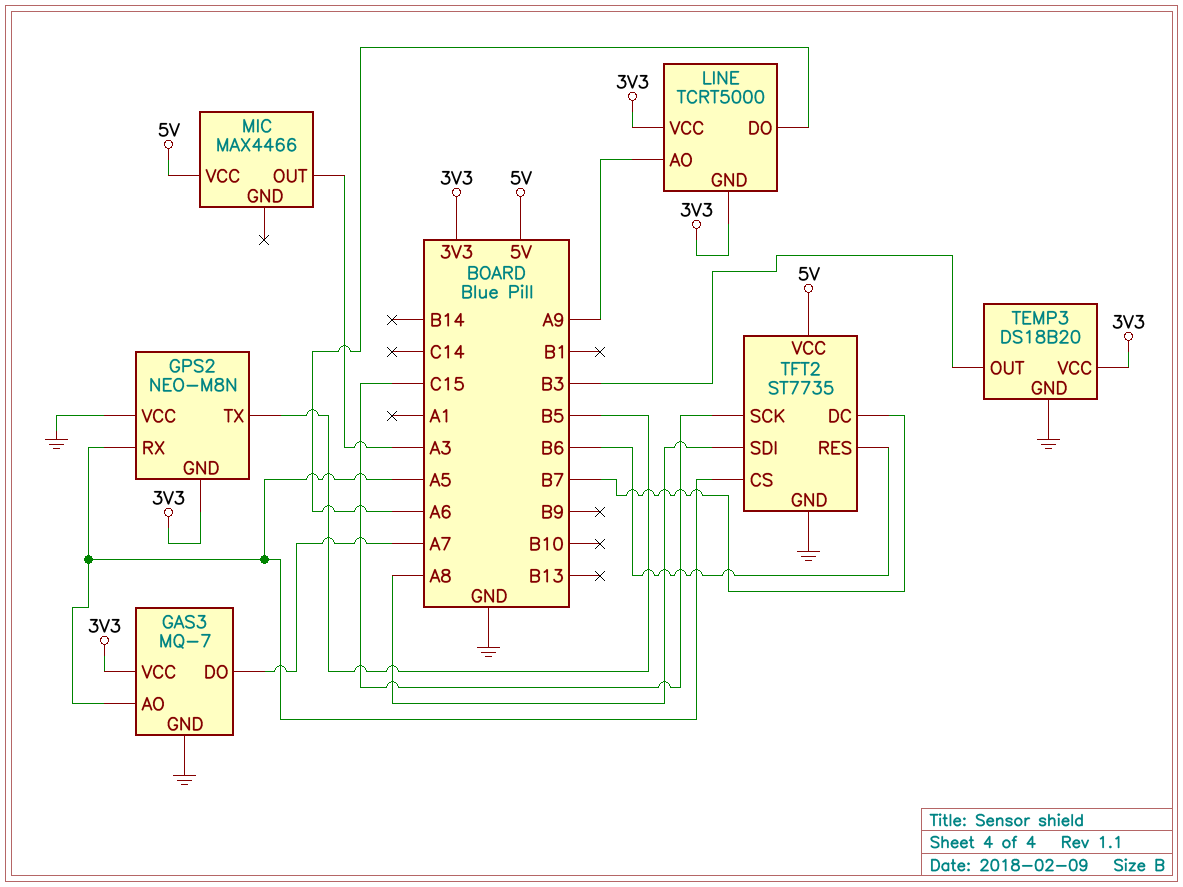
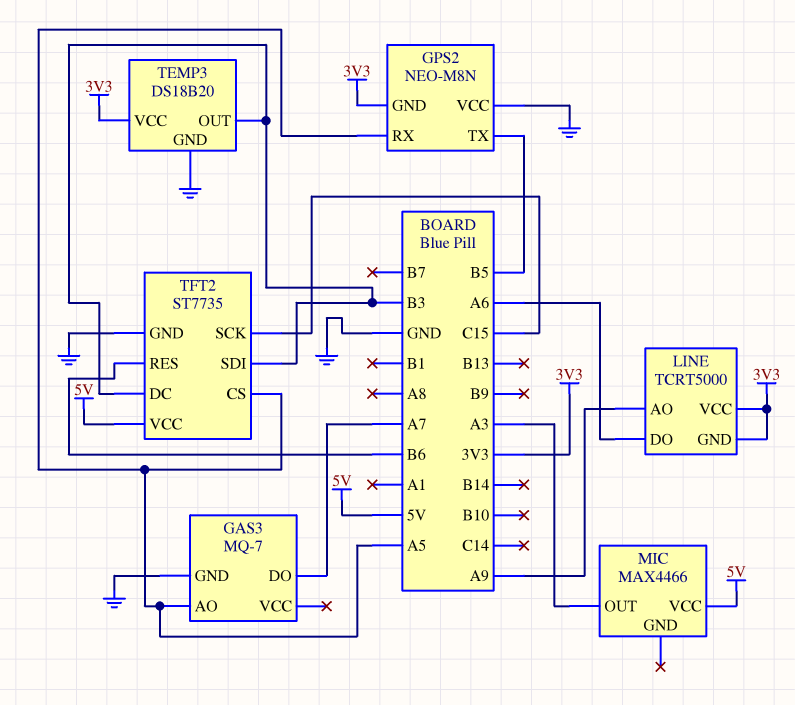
GAS3 pin VCC: 3V3 -> none
TFT2 pin DC: B7 -> B3
TFT2 pin SDI: A8 -> B3

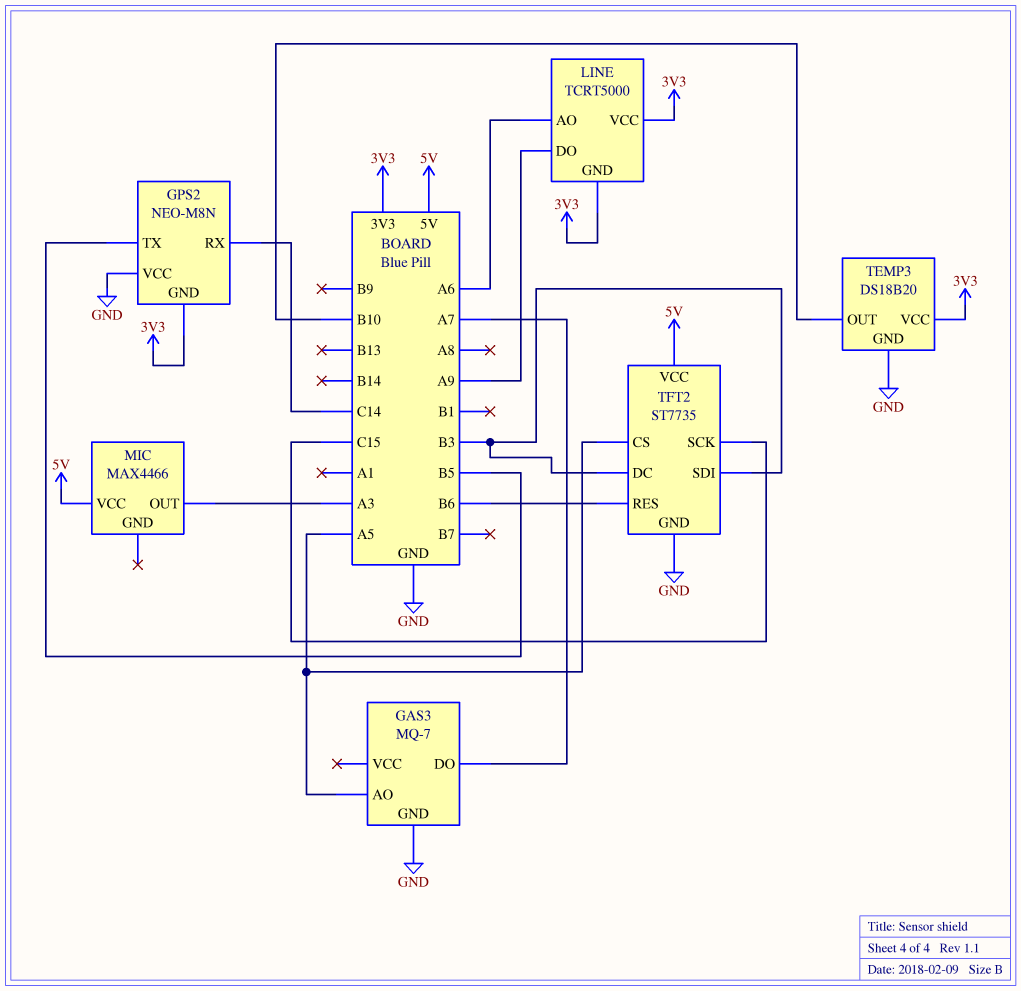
GPS2 pin RX: A5 -> C14
LINE pin AO: A9 -> A6
LINE pin DO: A6 -> A9
TEMP3 pin OUT: B3 -> B10

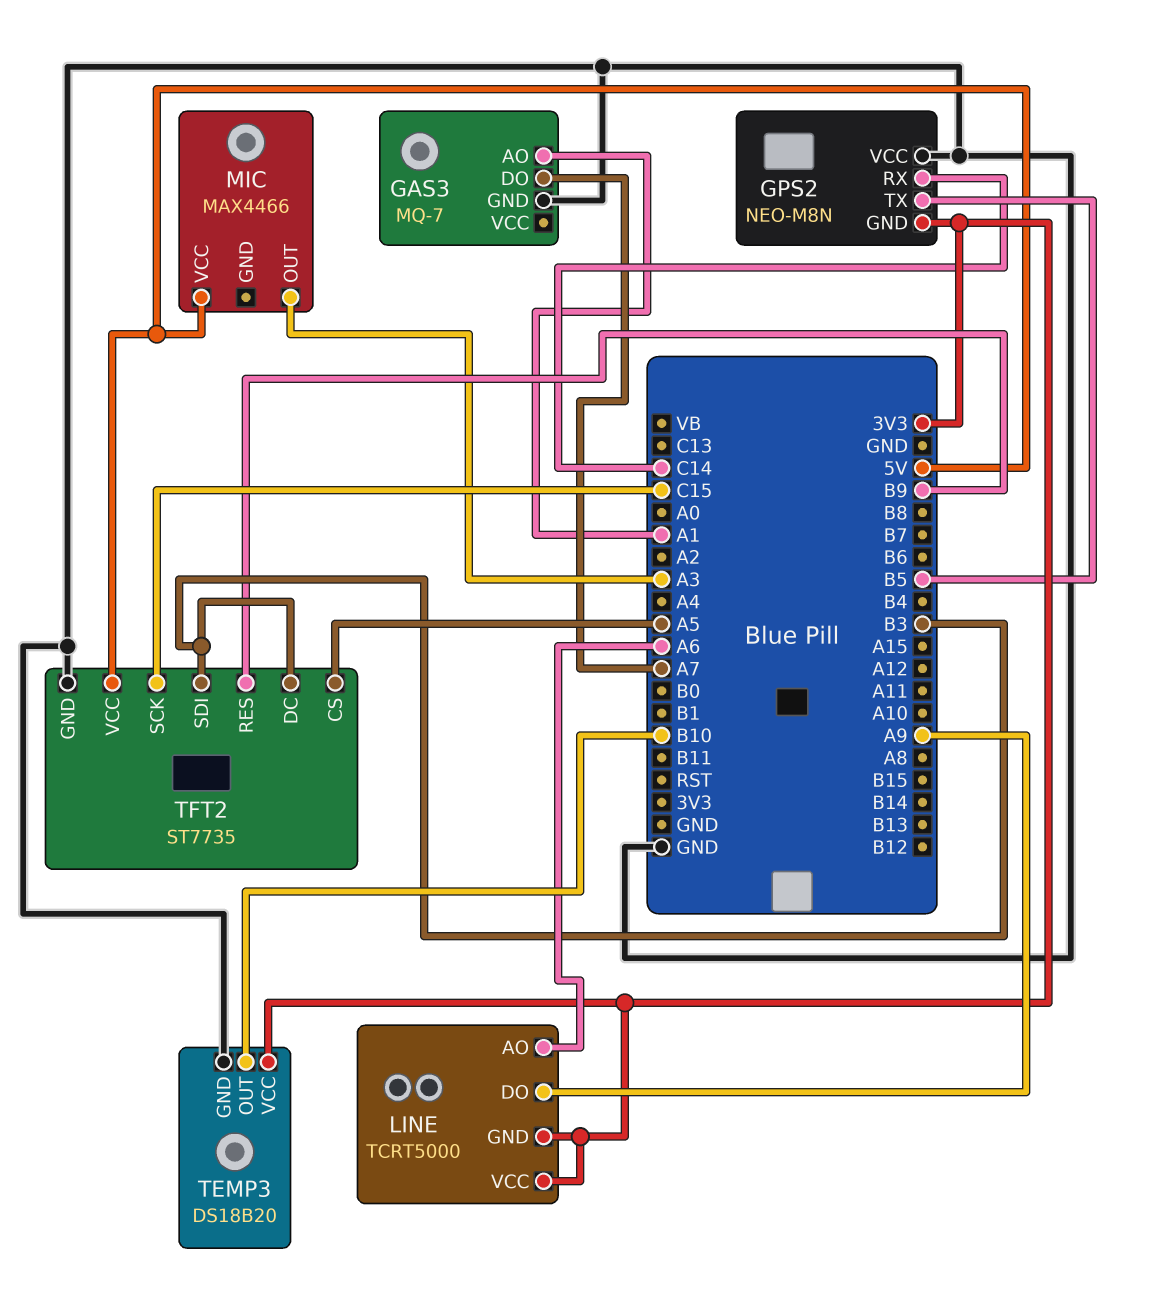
GAS3 pin AO: A5 -> A1
TFT2 pin RES: B6 -> B9

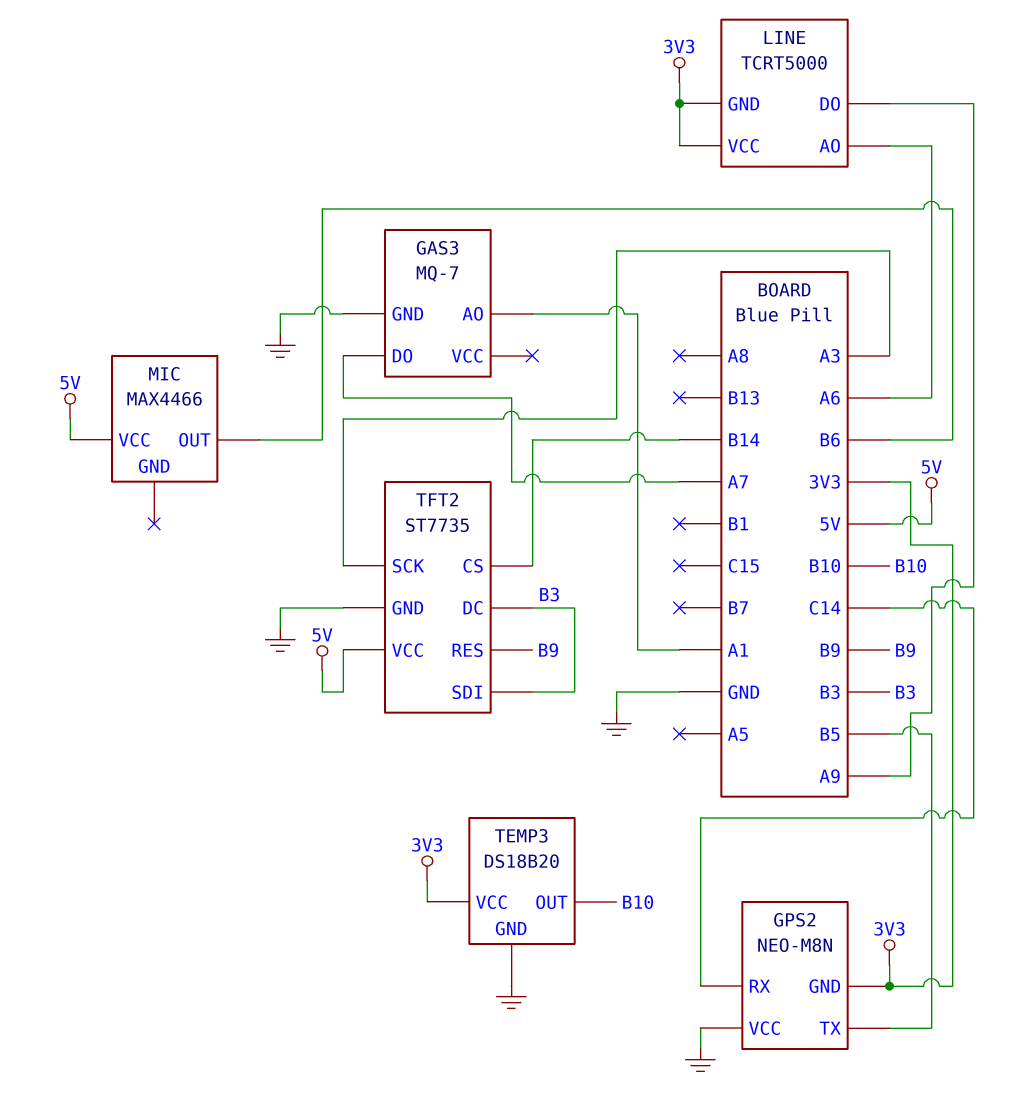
MIC pin OUT: A3 -> B6
TFT2 pin CS: A5 -> B14
TFT2 pin SCK: C15 -> A3

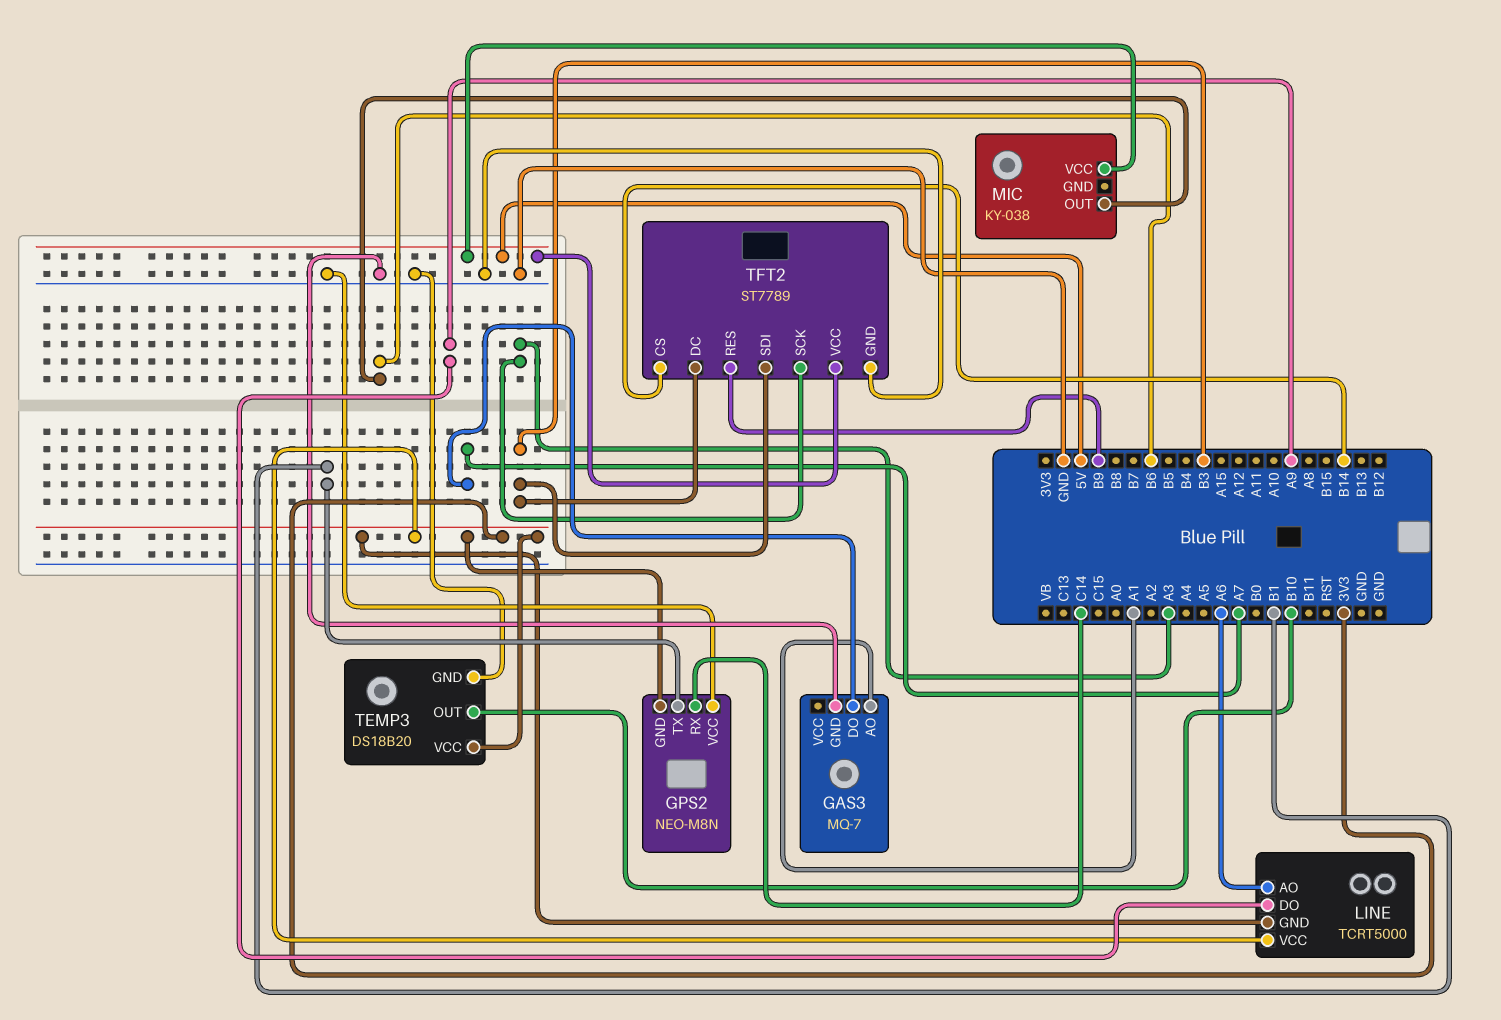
GPS2 pin TX: B5 -> B1
MIC: MAX4466 -> KY-038
TFT2: ST7735 -> ST7789

